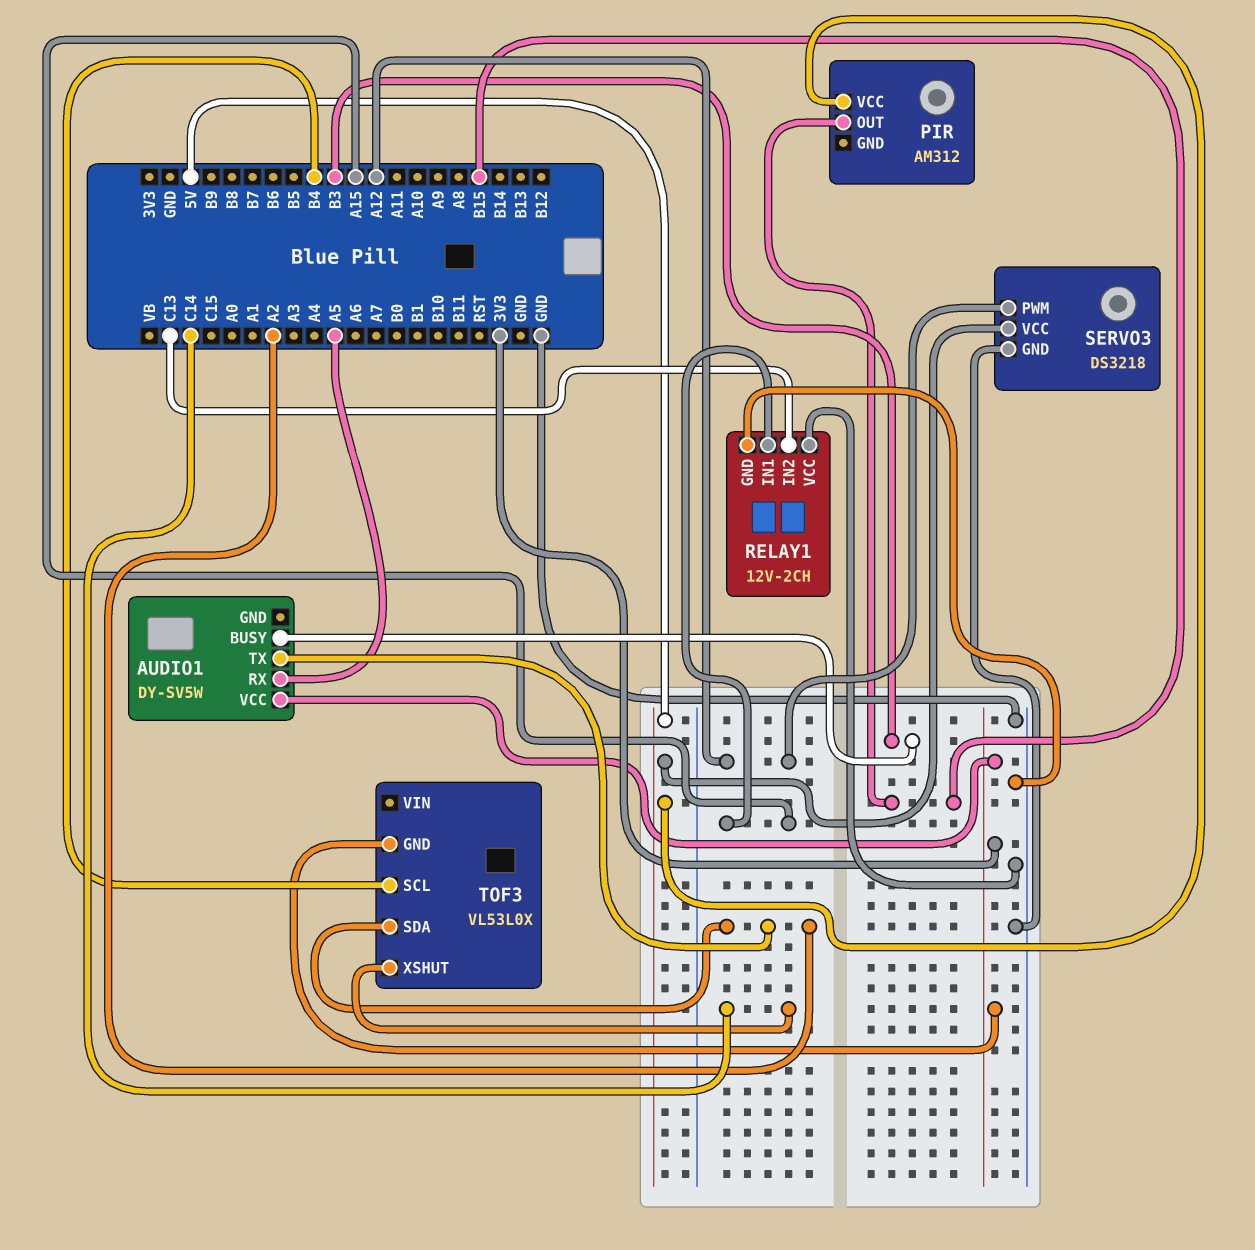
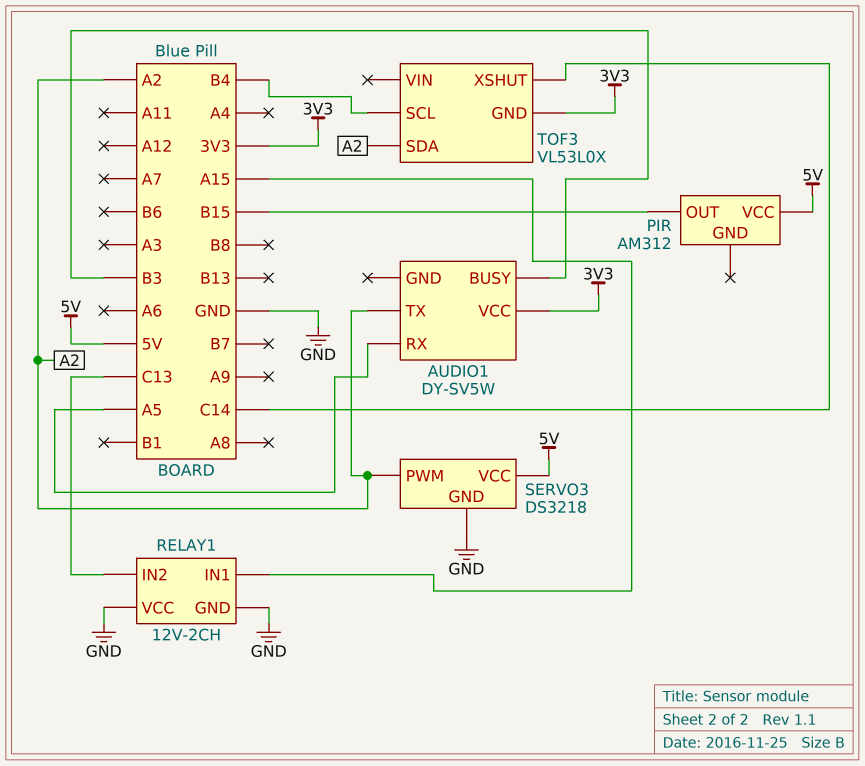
SERVO3 pin PWM: A12 -> A2

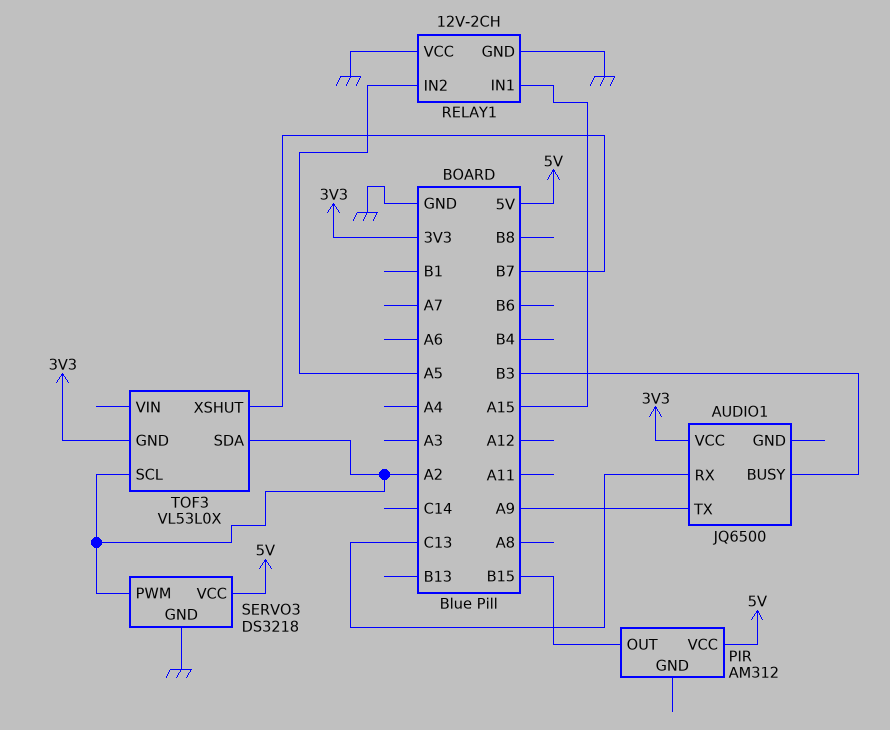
AUDIO1: DY-SV5W -> JQ6500
AUDIO1 pin RX: A5 -> C13
AUDIO1 pin TX: A2 -> A9
RELAY1 pin IN2: C13 -> A5
TOF3 pin SCL: B4 -> A2
TOF3 pin XSHUT: C14 -> B7

